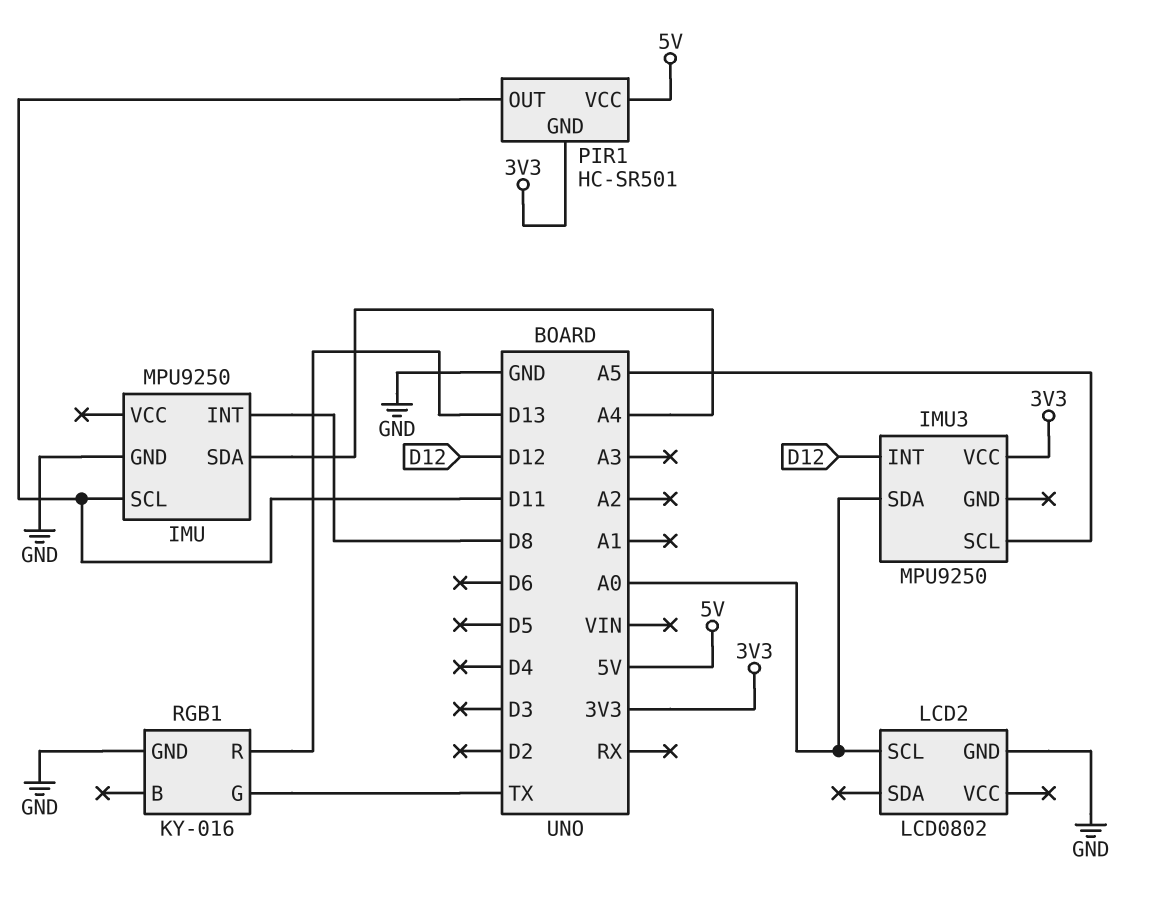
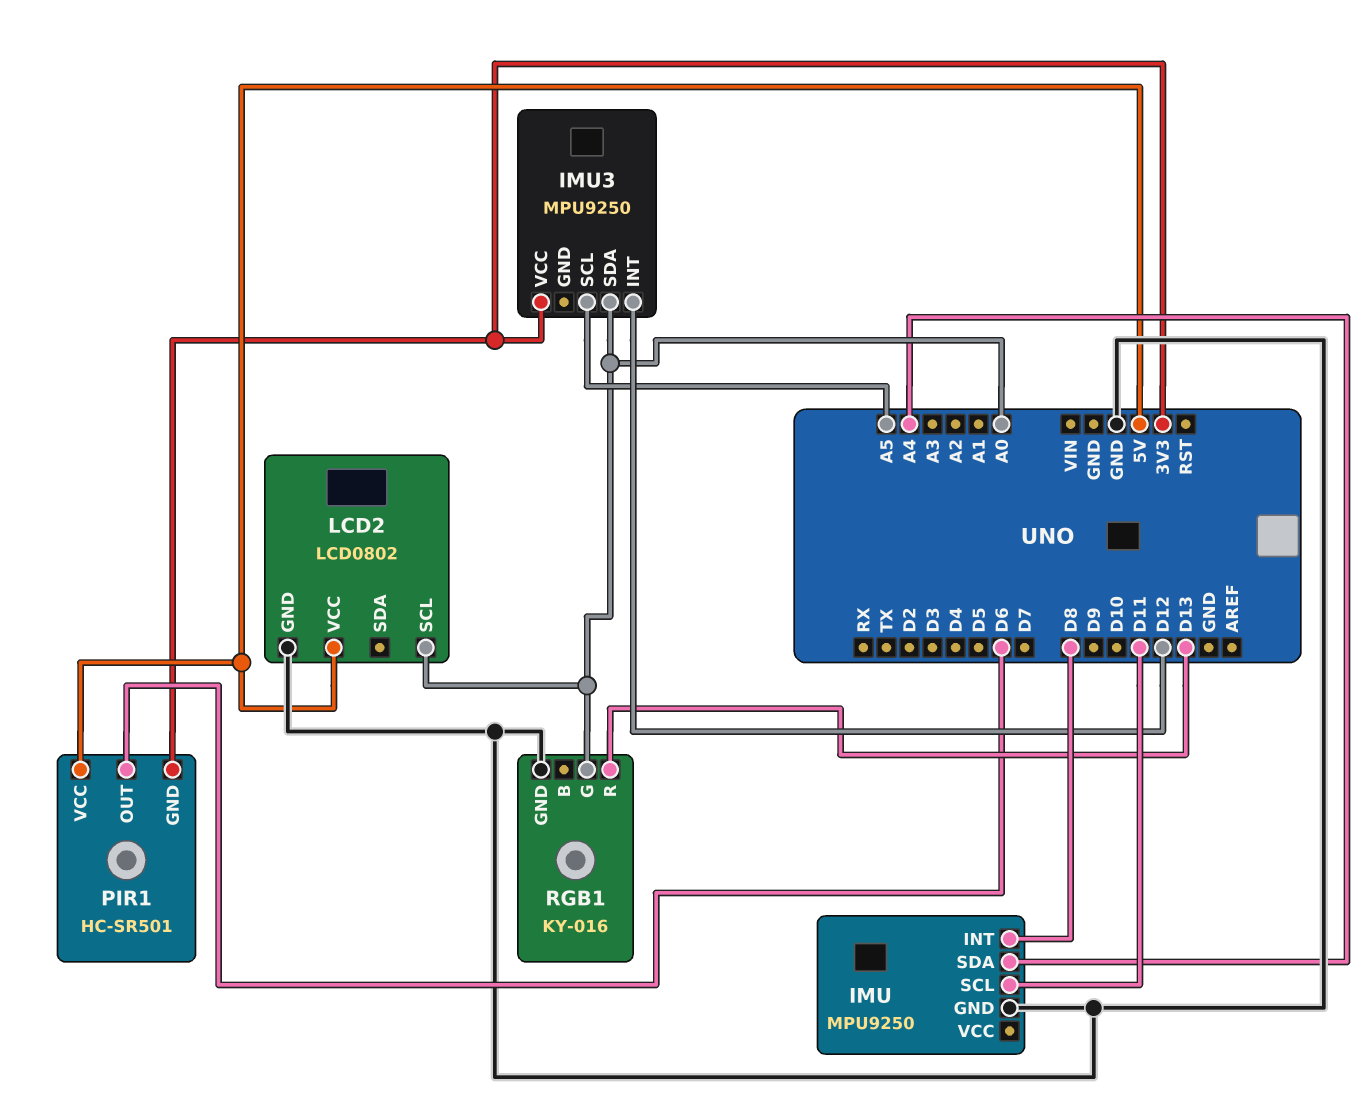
LCD2 pin VCC: none -> 5V
PIR1 pin OUT: D11 -> D6
RGB1 pin G: TX -> A0

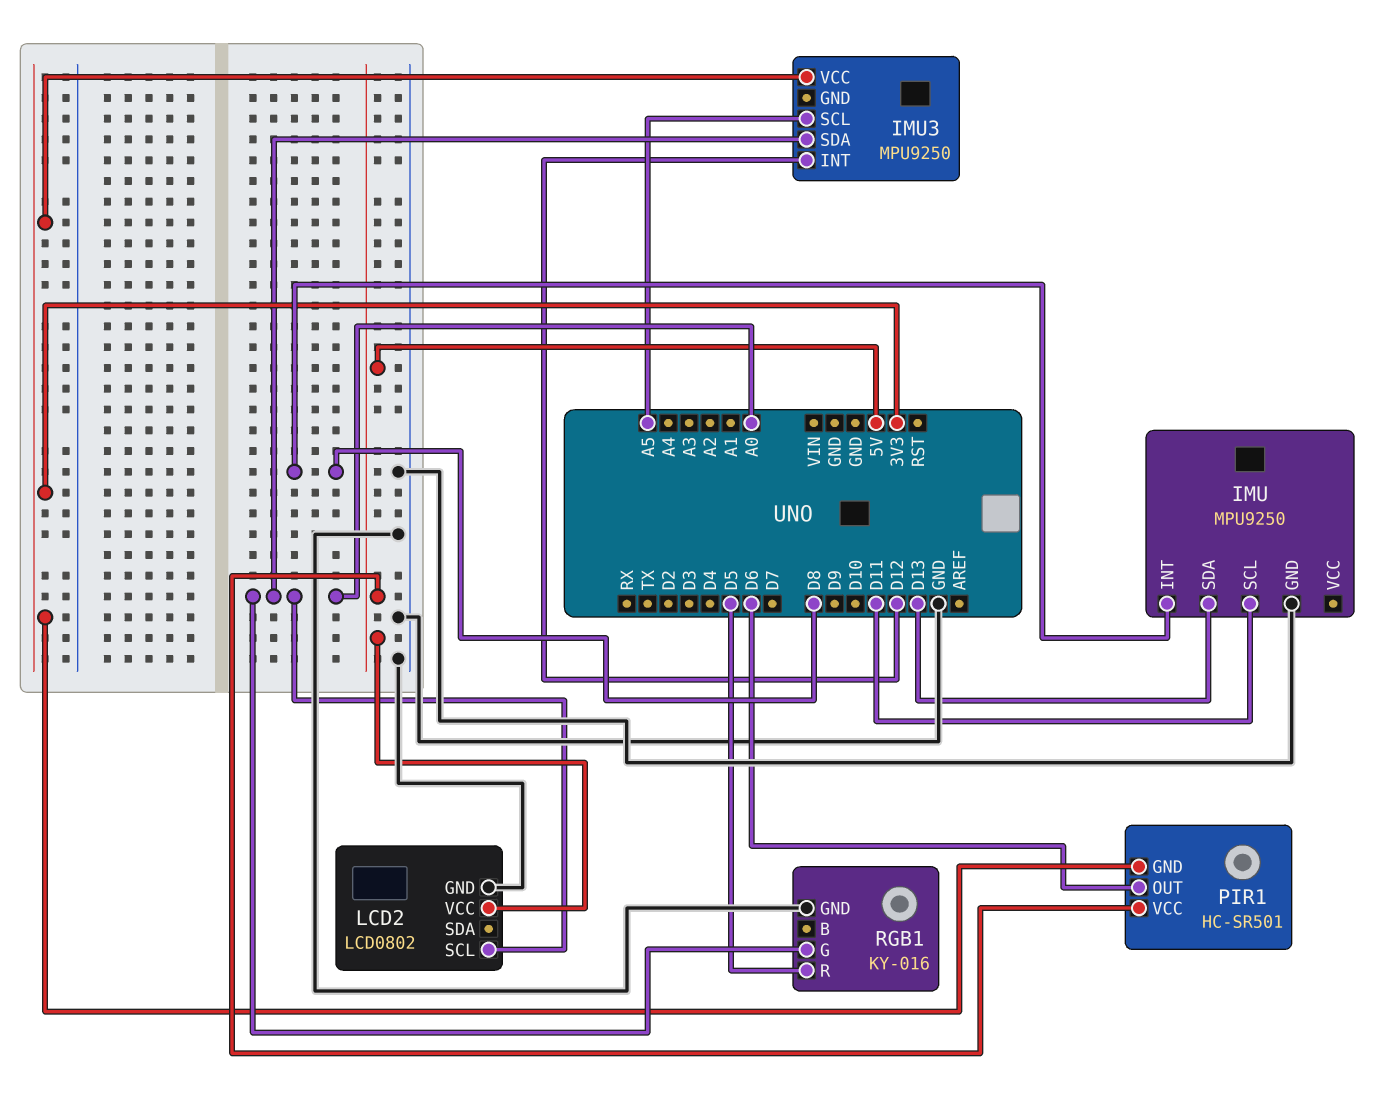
IMU pin SDA: A4 -> D13
RGB1 pin R: D13 -> D5

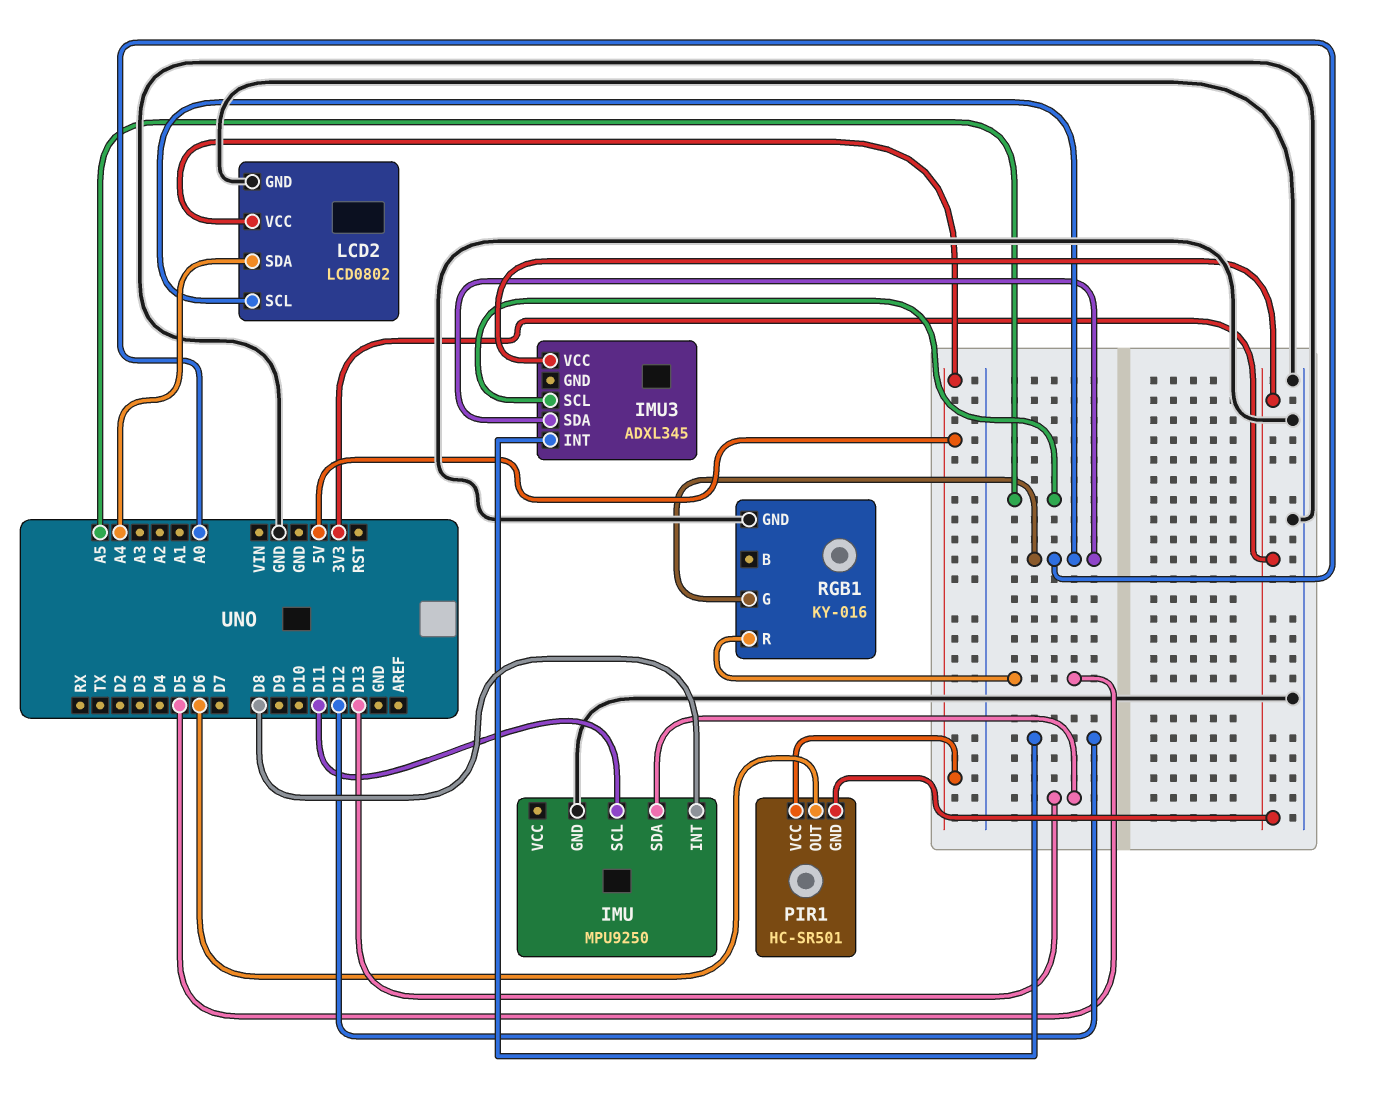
IMU3: MPU9250 -> ADXL345
LCD2 pin SDA: none -> A4

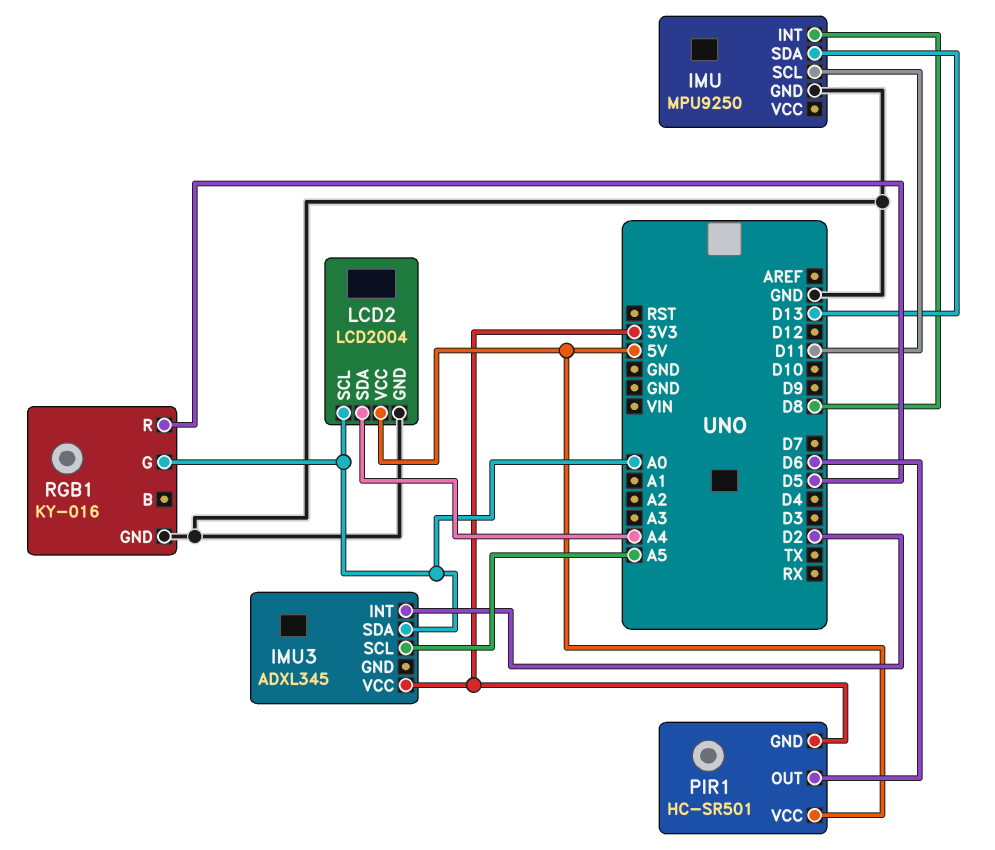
IMU3 pin INT: D12 -> D2
LCD2: LCD0802 -> LCD2004

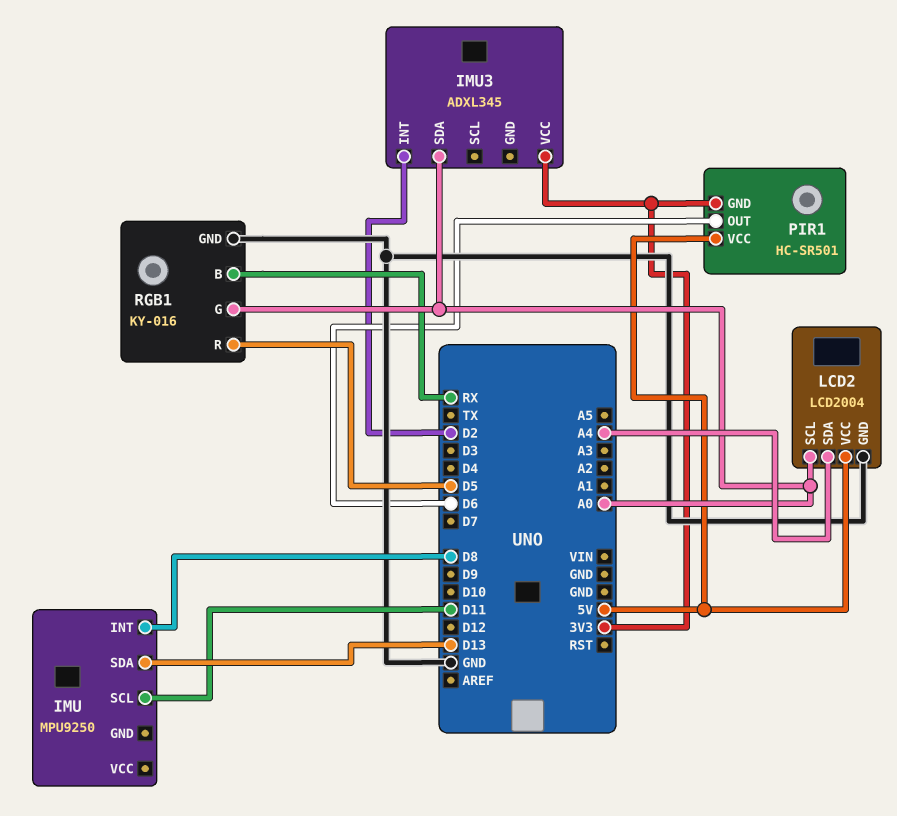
IMU pin GND: GND -> none
IMU3 pin SCL: A5 -> none
RGB1 pin B: none -> RX

